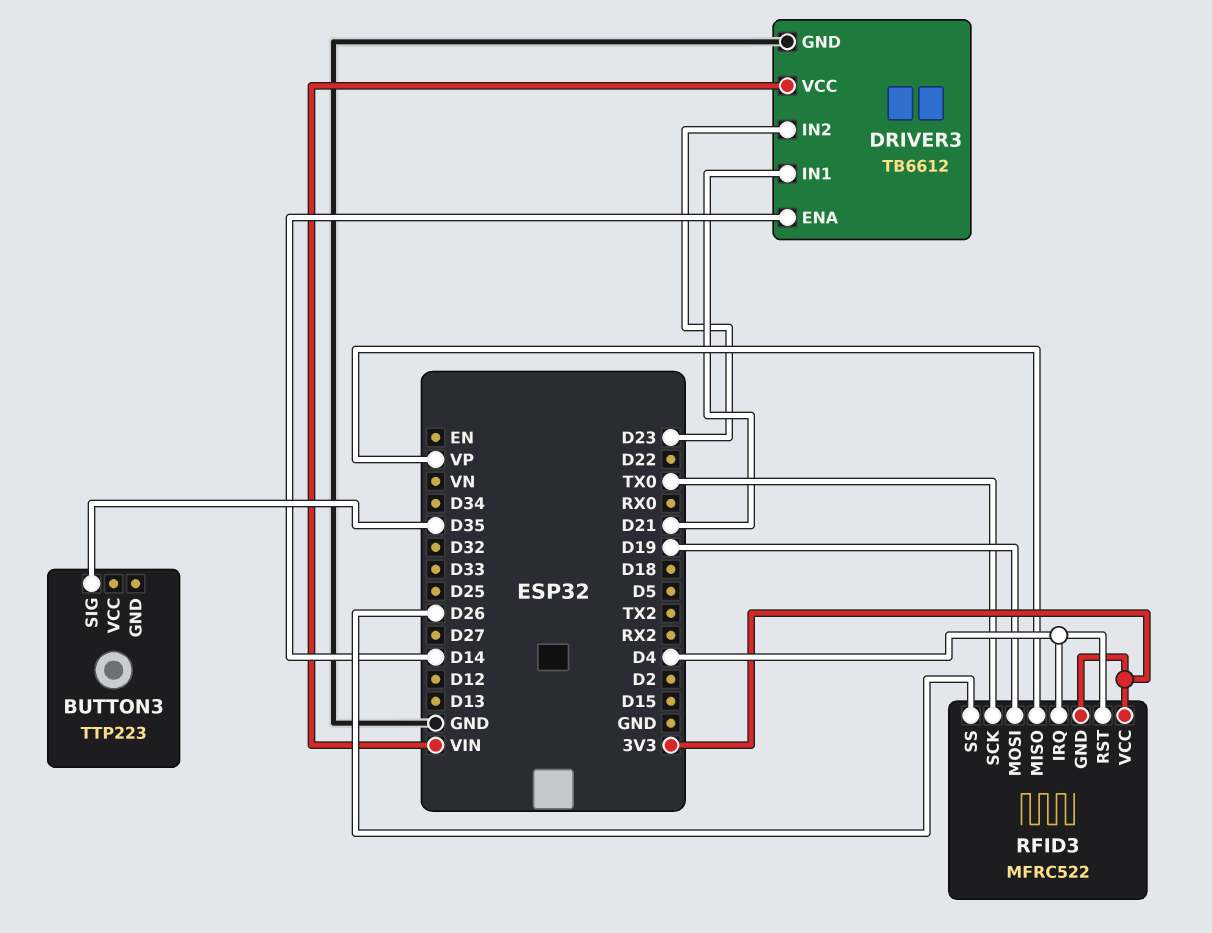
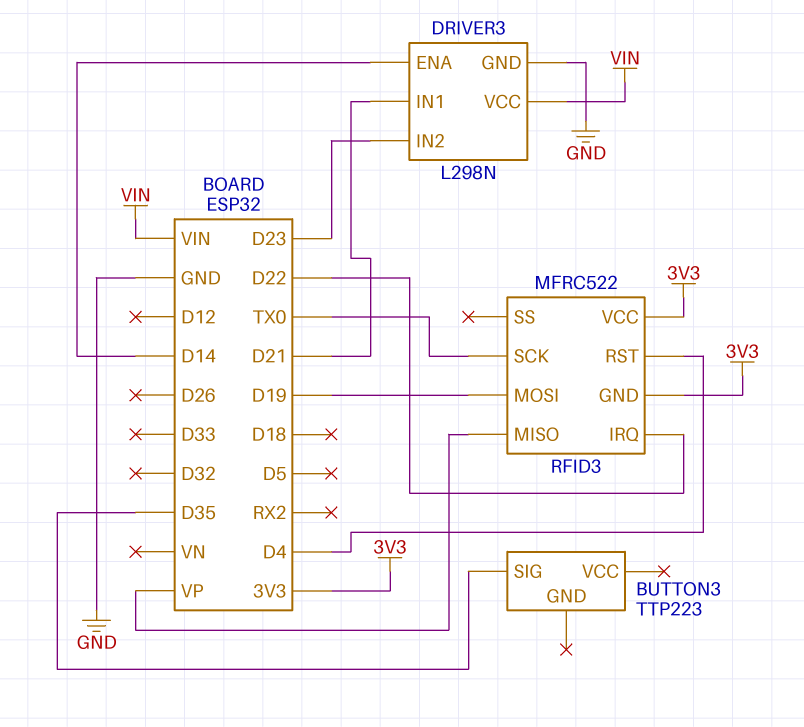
DRIVER3: TB6612 -> L298N
RFID3 pin IRQ: D4 -> D22
RFID3 pin SS: D26 -> none

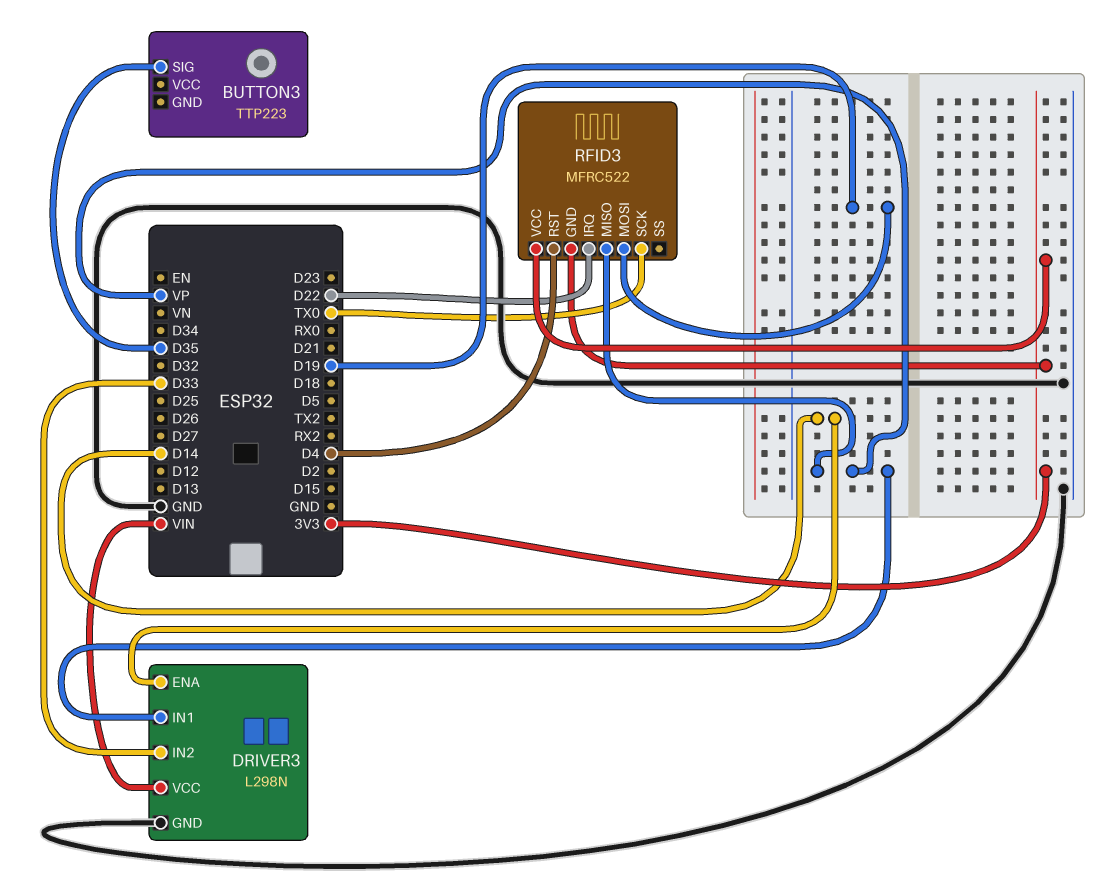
DRIVER3 pin IN1: D21 -> VP
DRIVER3 pin IN2: D23 -> D33

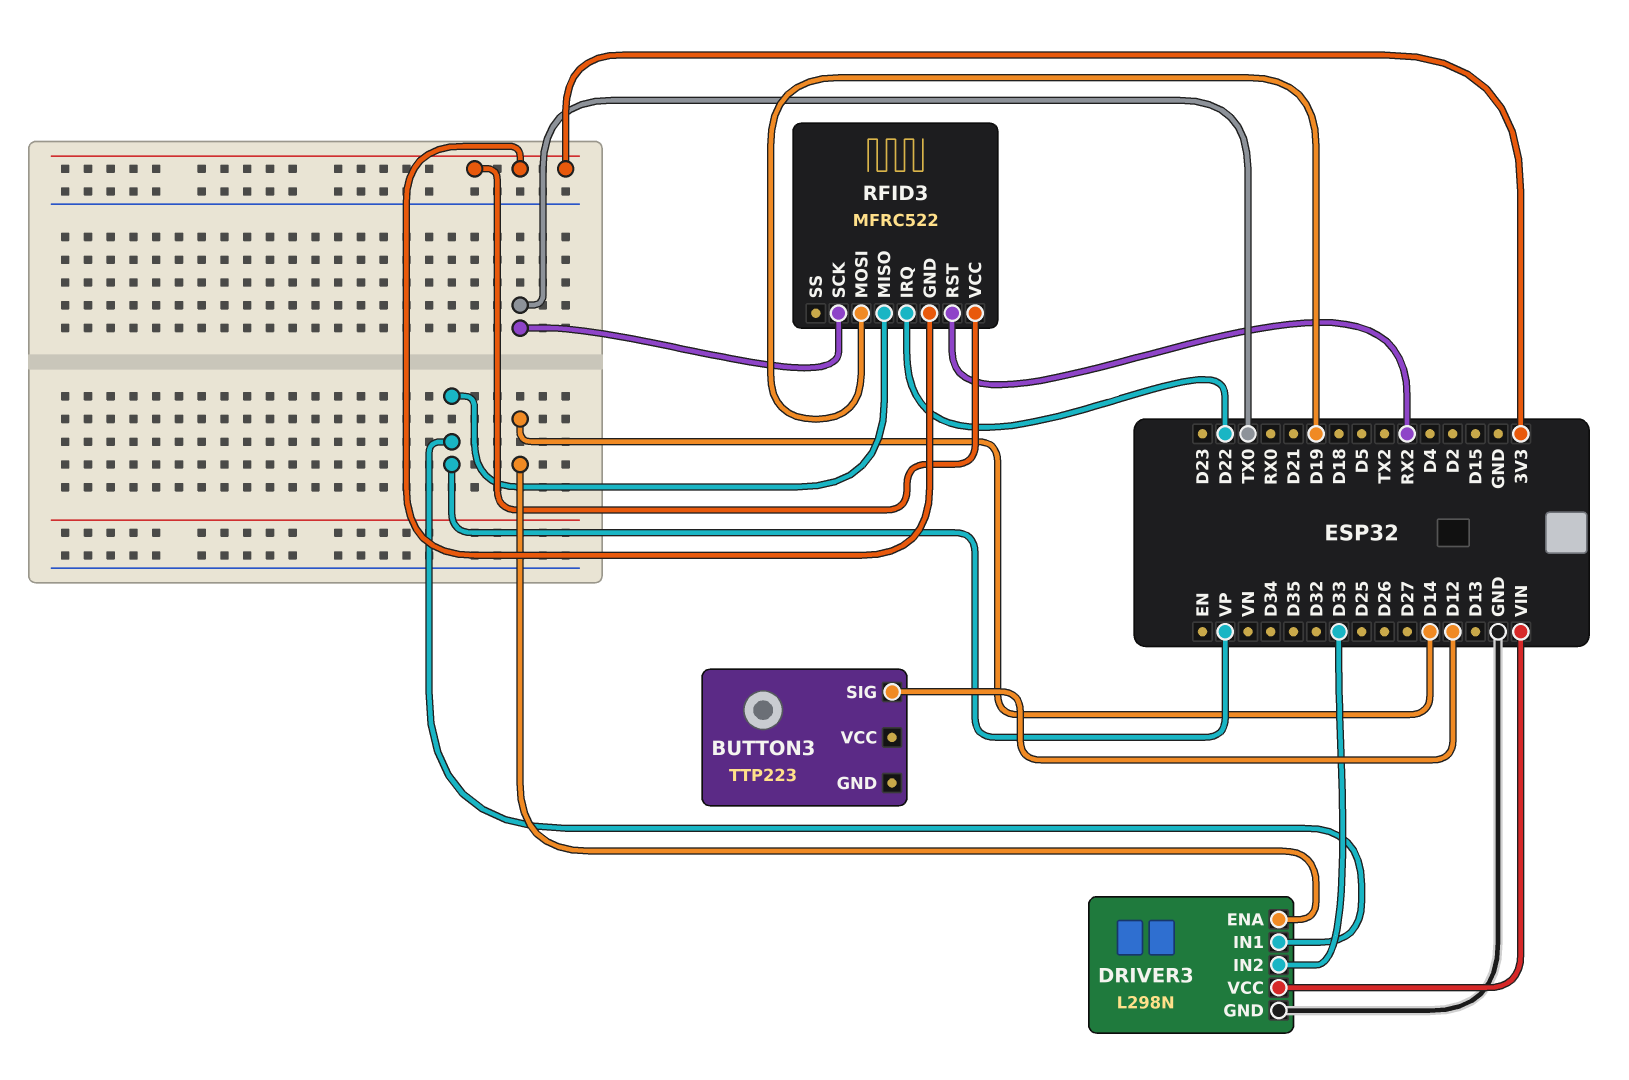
BUTTON3 pin SIG: D35 -> D12
RFID3 pin RST: D4 -> RX2

